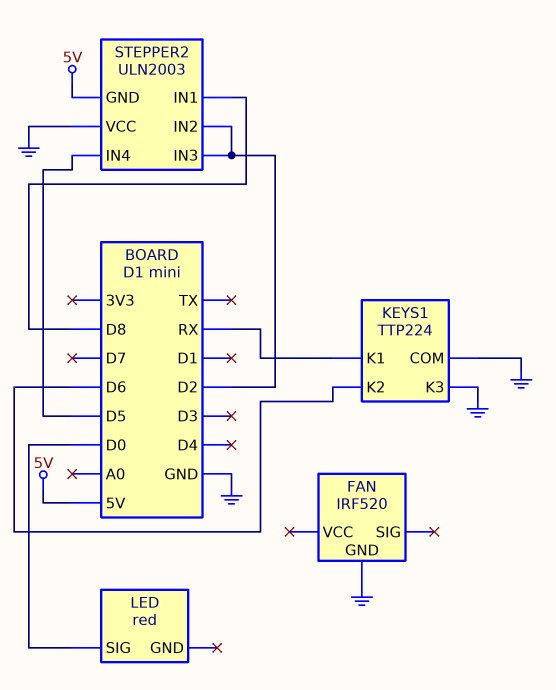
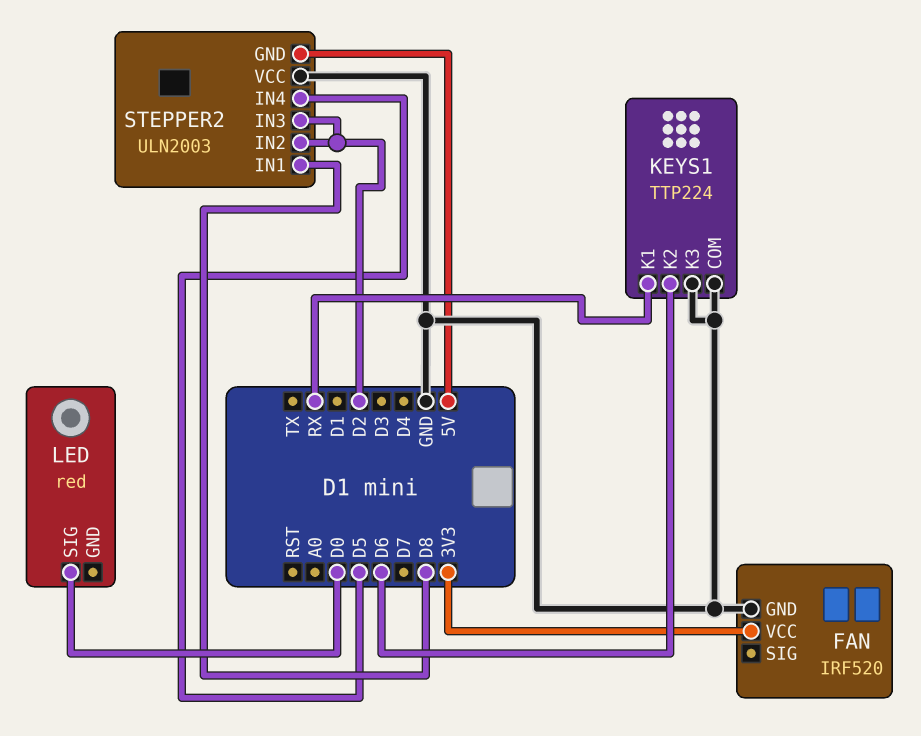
FAN pin VCC: none -> 3V3

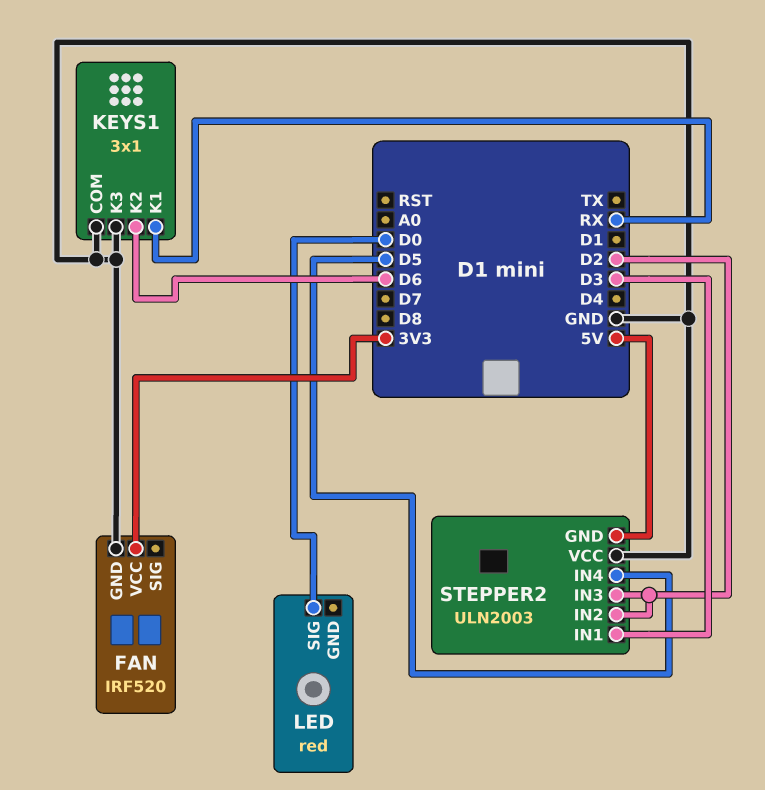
KEYS1: TTP224 -> 3x1
STEPPER2 pin IN1: D8 -> D3

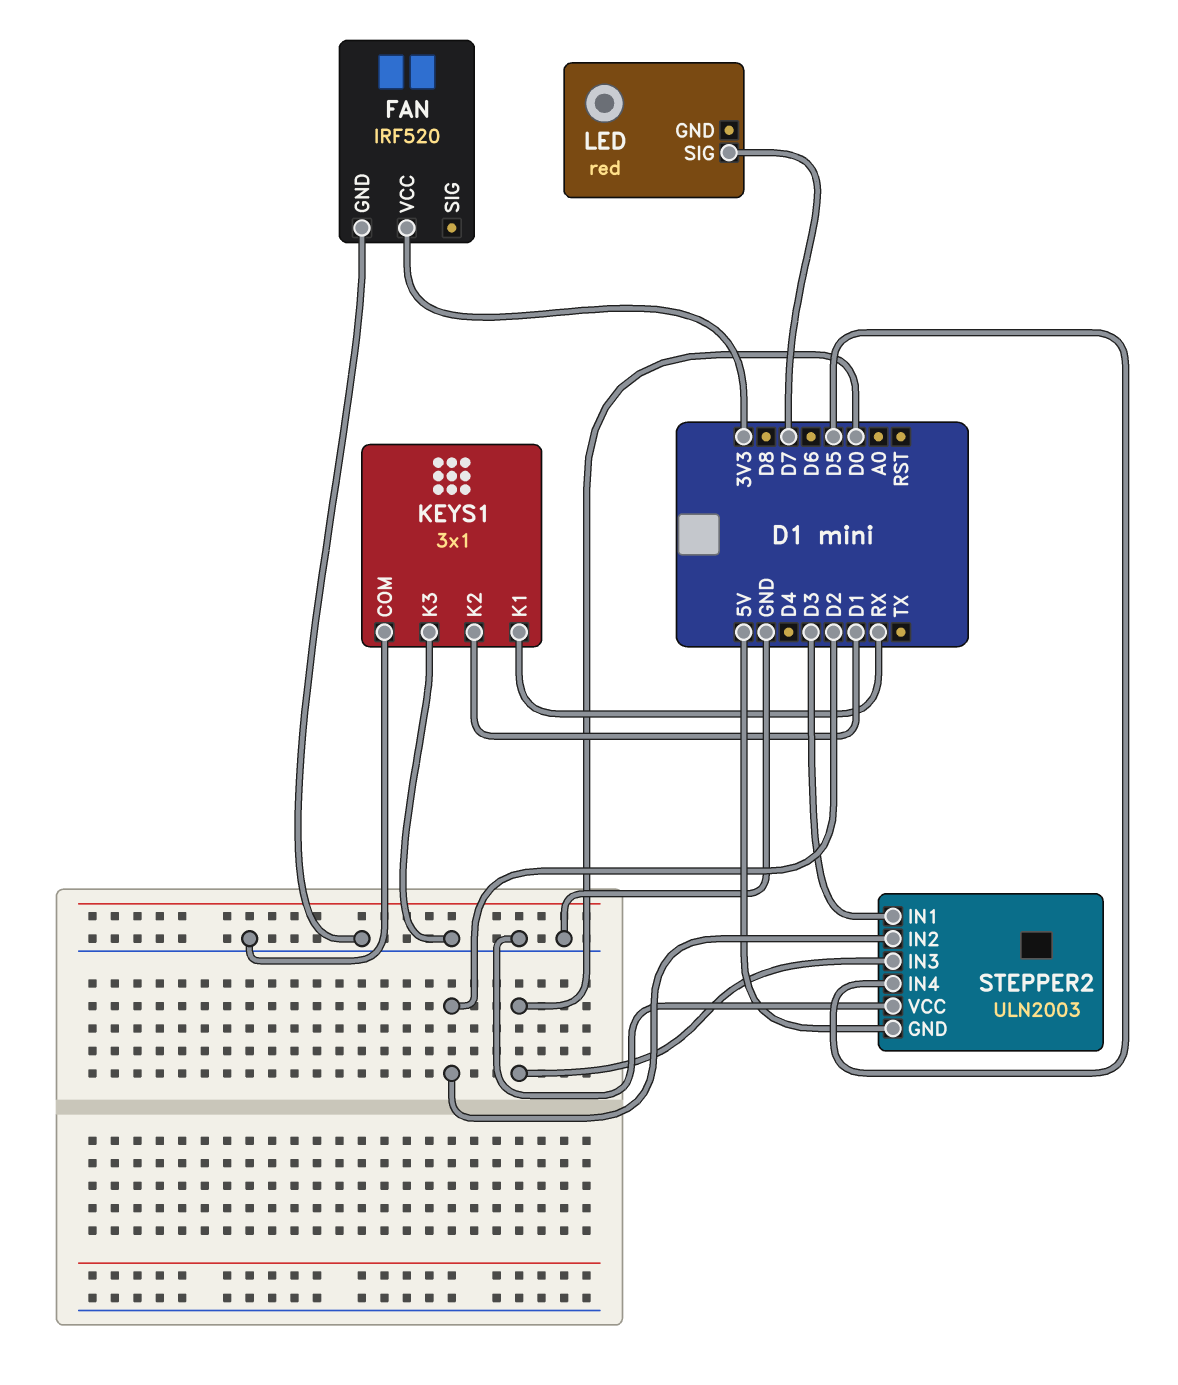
KEYS1 pin K2: D6 -> D1
LED pin SIG: D0 -> D7
STEPPER2 pin IN3: D2 -> D0

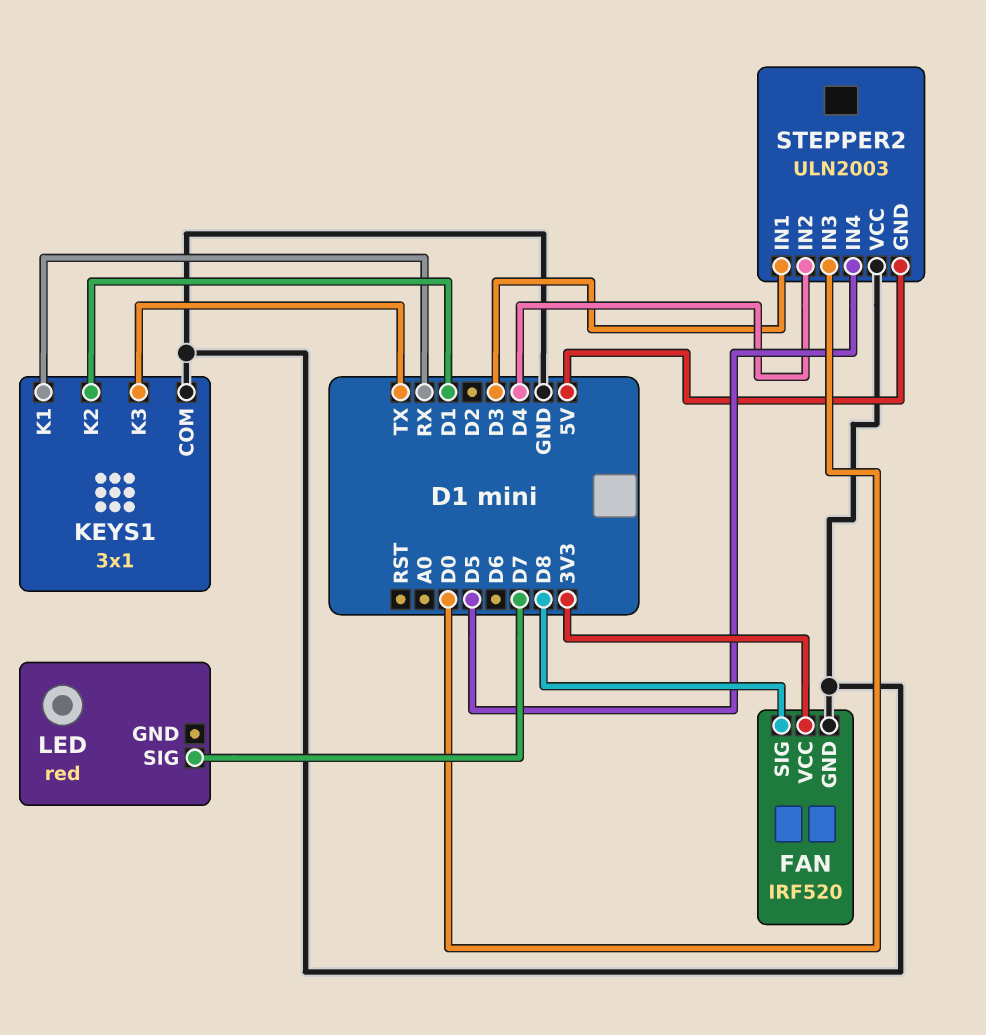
FAN pin SIG: none -> D8
KEYS1 pin K3: GND -> TX
STEPPER2 pin IN2: D2 -> D4

